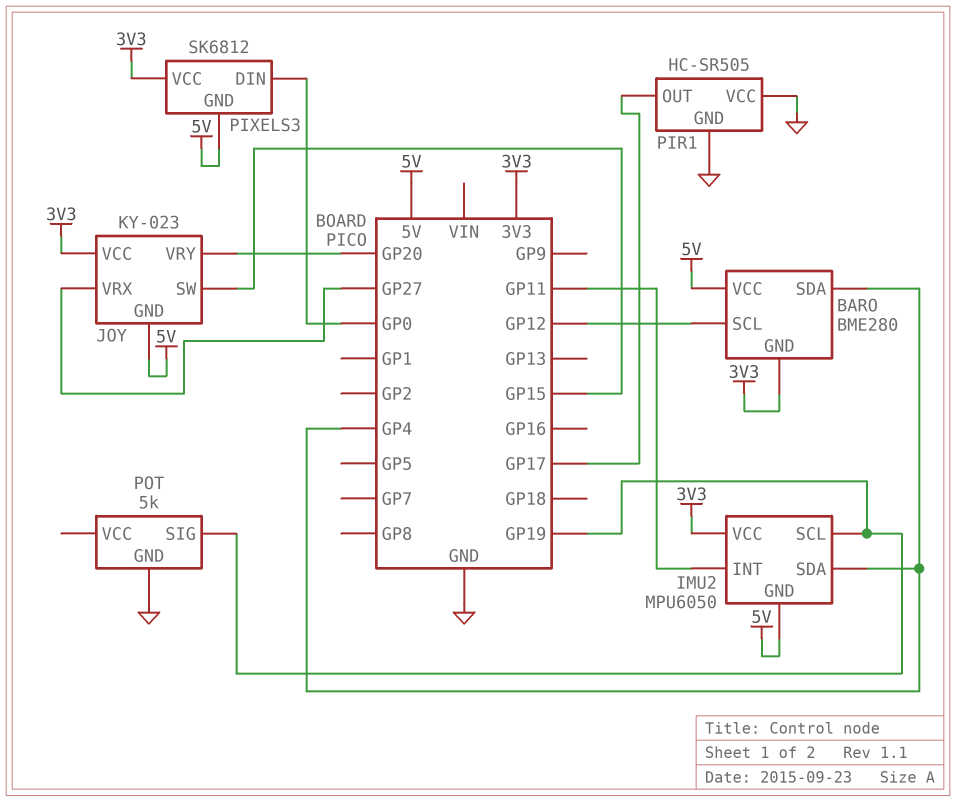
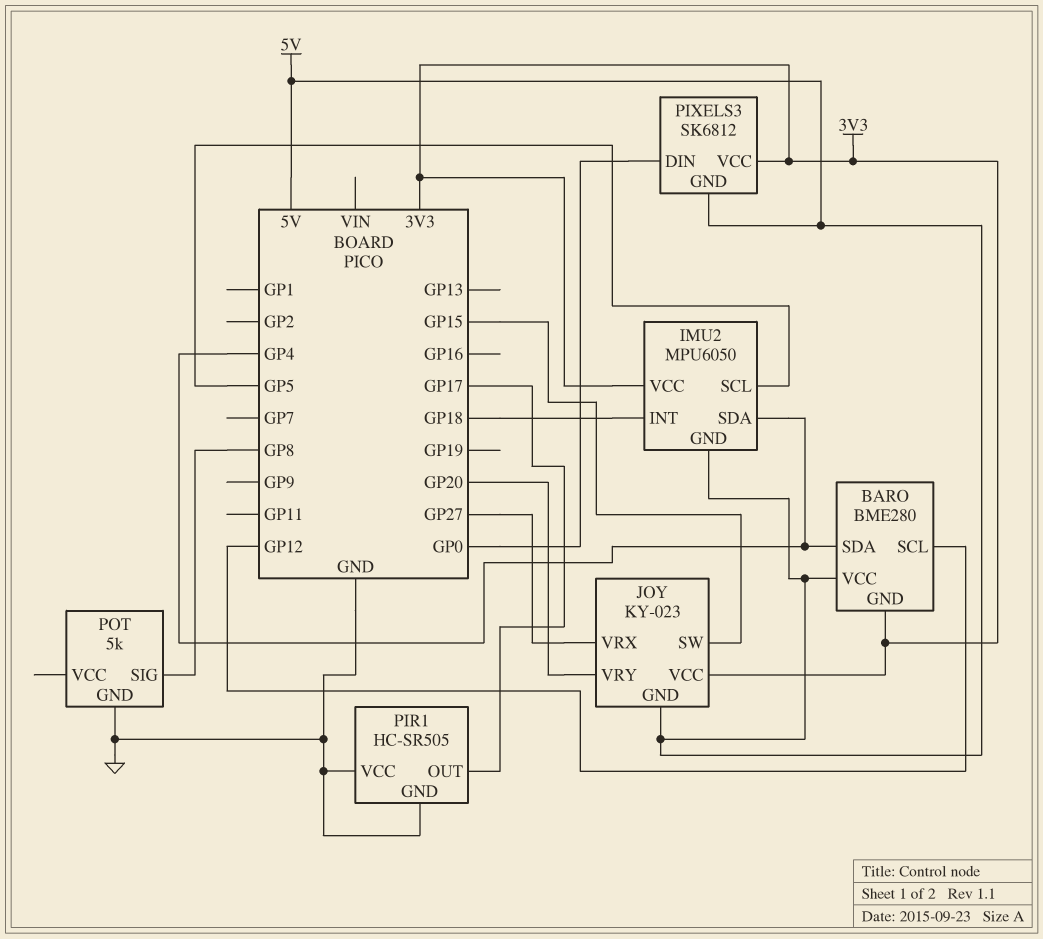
IMU2 pin INT: GP11 -> GP18
IMU2 pin SCL: GP19 -> GP5
POT pin SIG: GP19 -> GP8

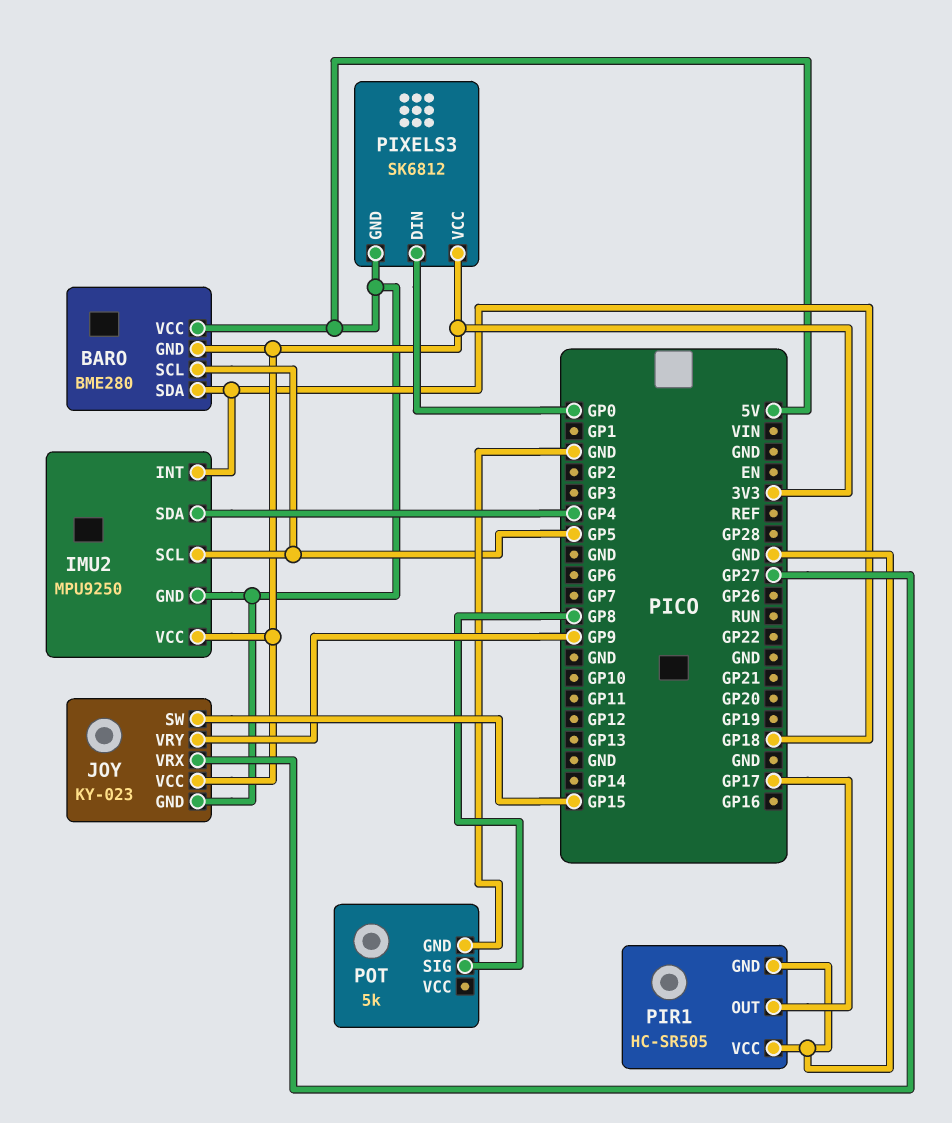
BARO pin SCL: GP12 -> GP5
BARO pin SDA: GP4 -> GP18
IMU2: MPU6050 -> MPU9250
JOY pin VRY: GP20 -> GP9

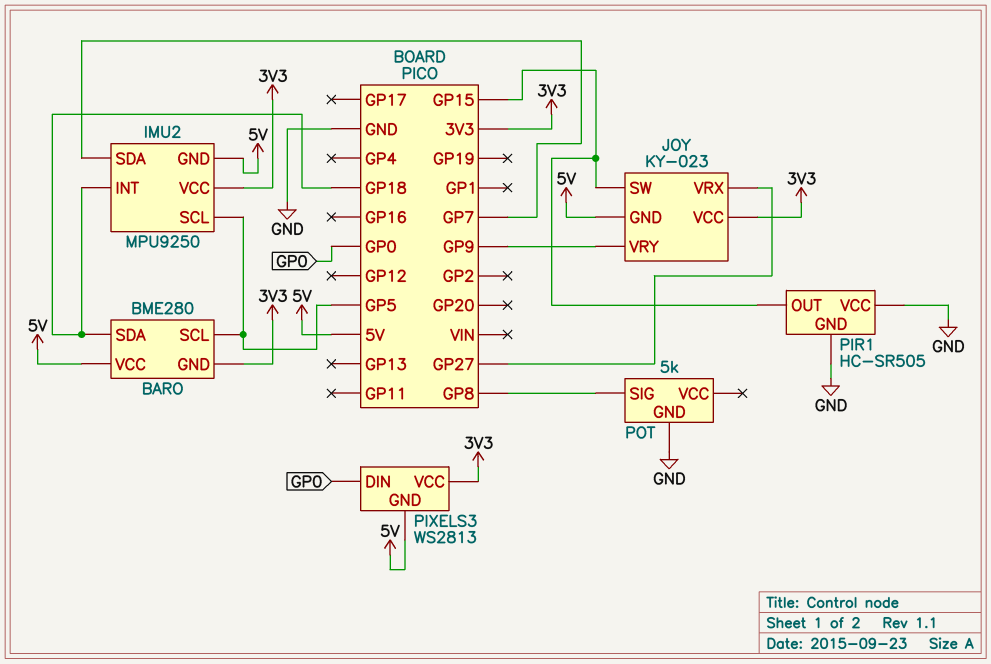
IMU2 pin SDA: GP4 -> GP7
PIR1 pin OUT: GP17 -> GP15
PIXELS3: SK6812 -> WS2813

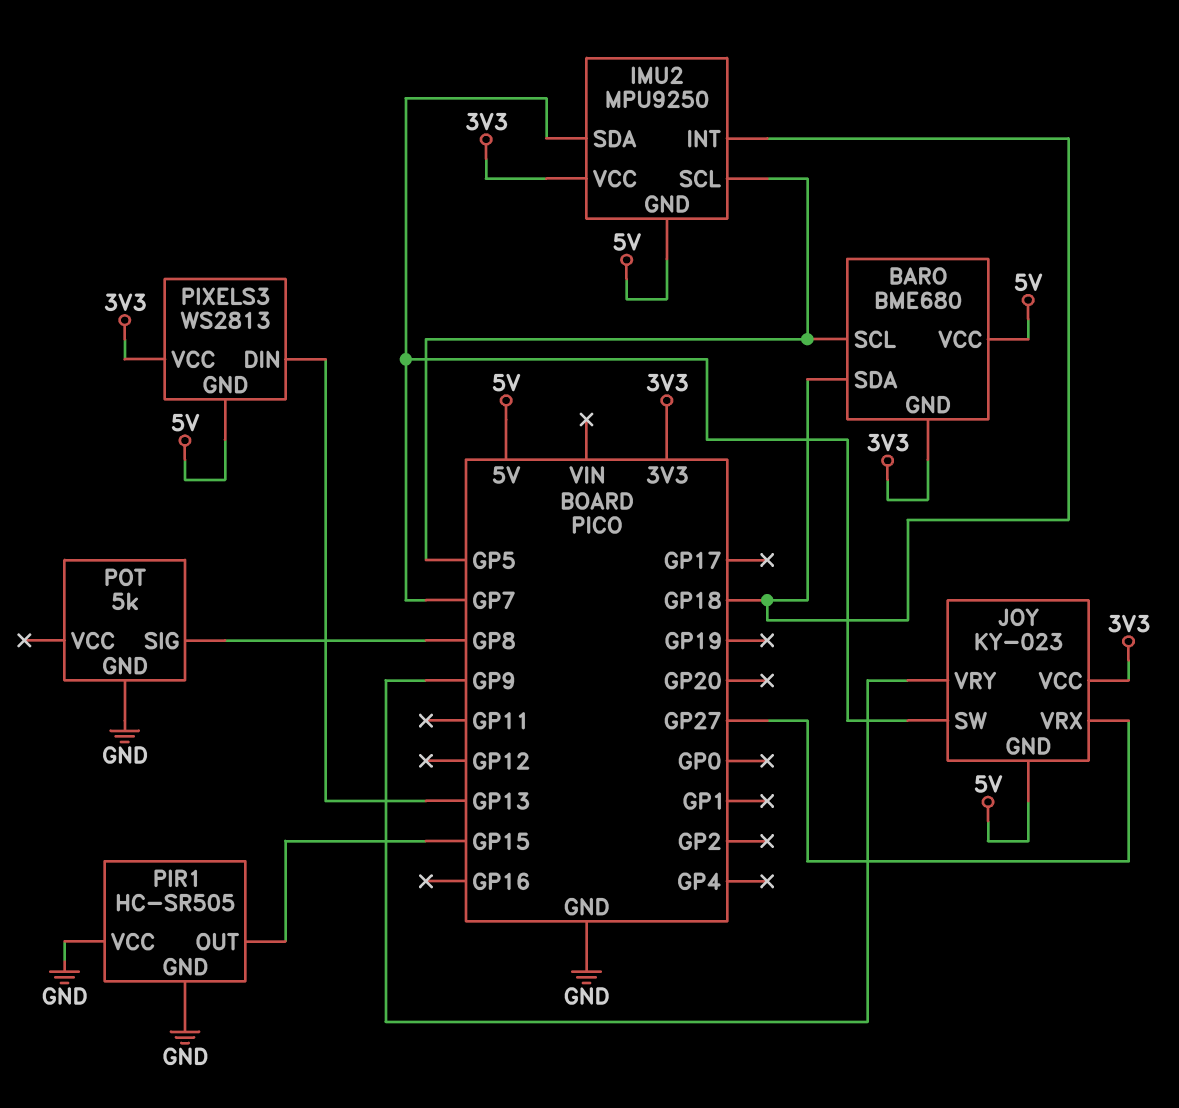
BARO: BME280 -> BME680
JOY pin SW: GP15 -> GP7
PIXELS3 pin DIN: GP0 -> GP13

